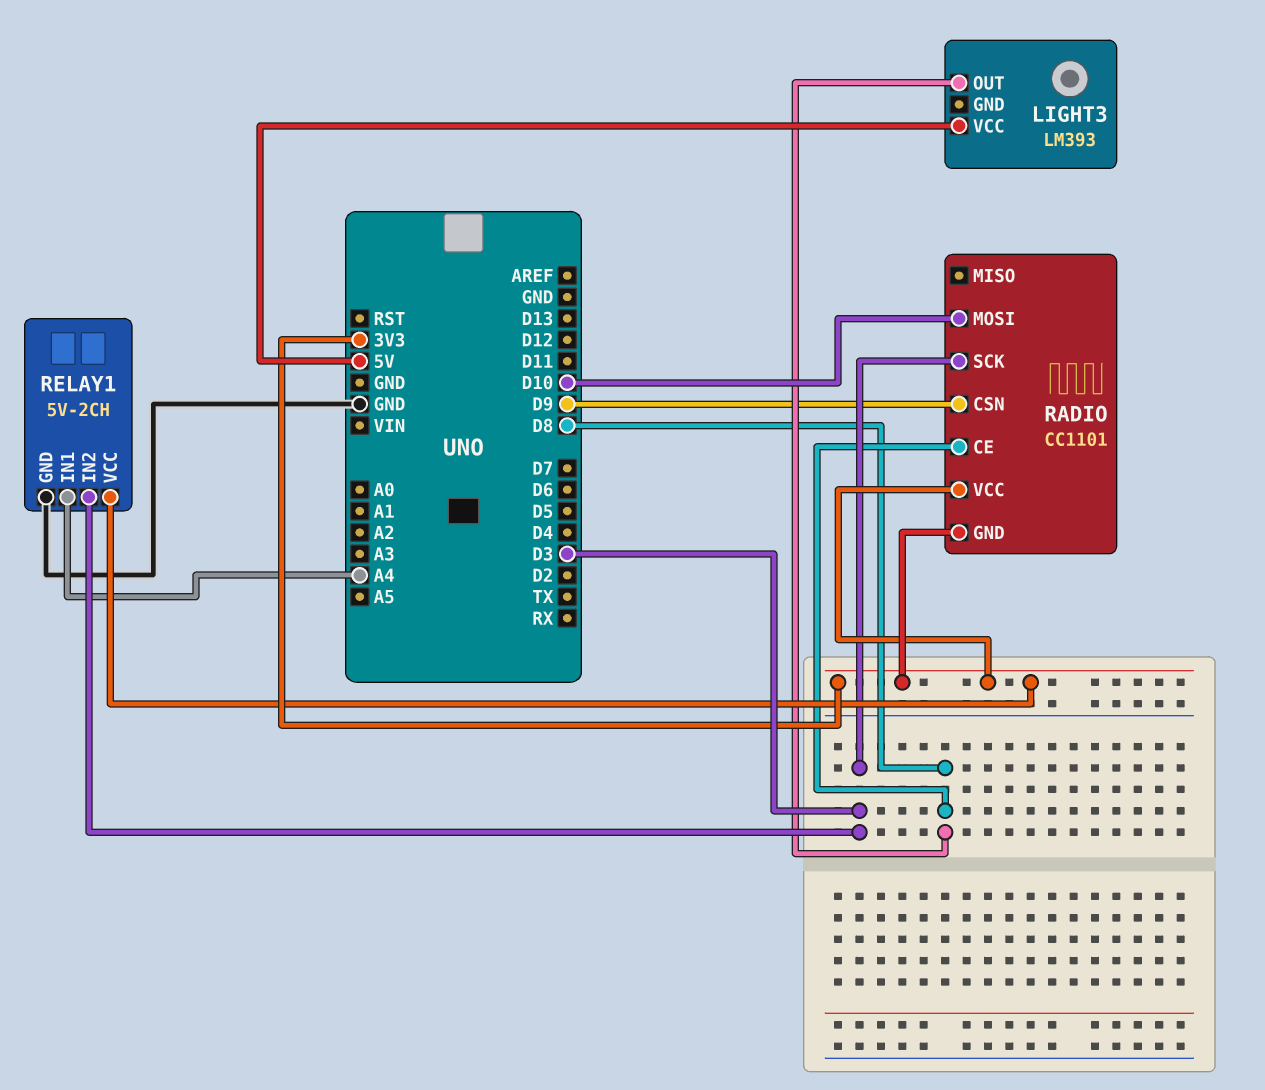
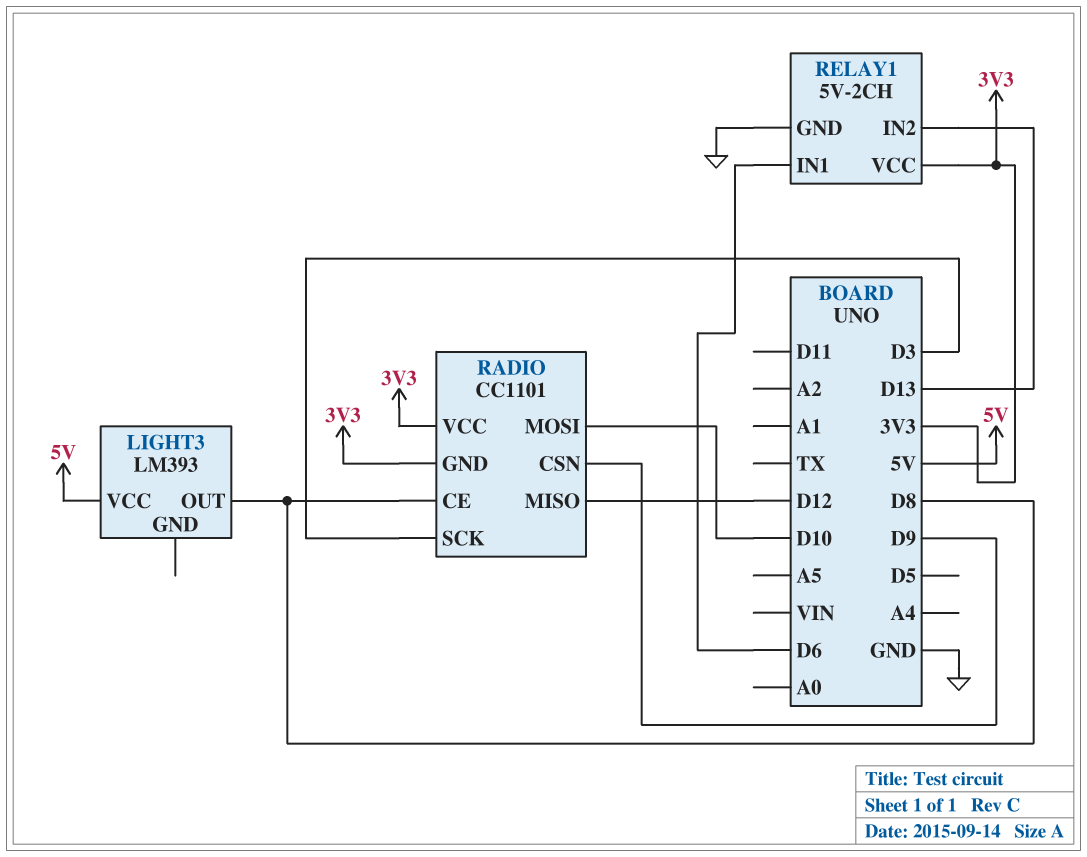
RADIO pin MISO: none -> D12
RELAY1 pin IN1: A4 -> D6
RELAY1 pin IN2: D3 -> D13

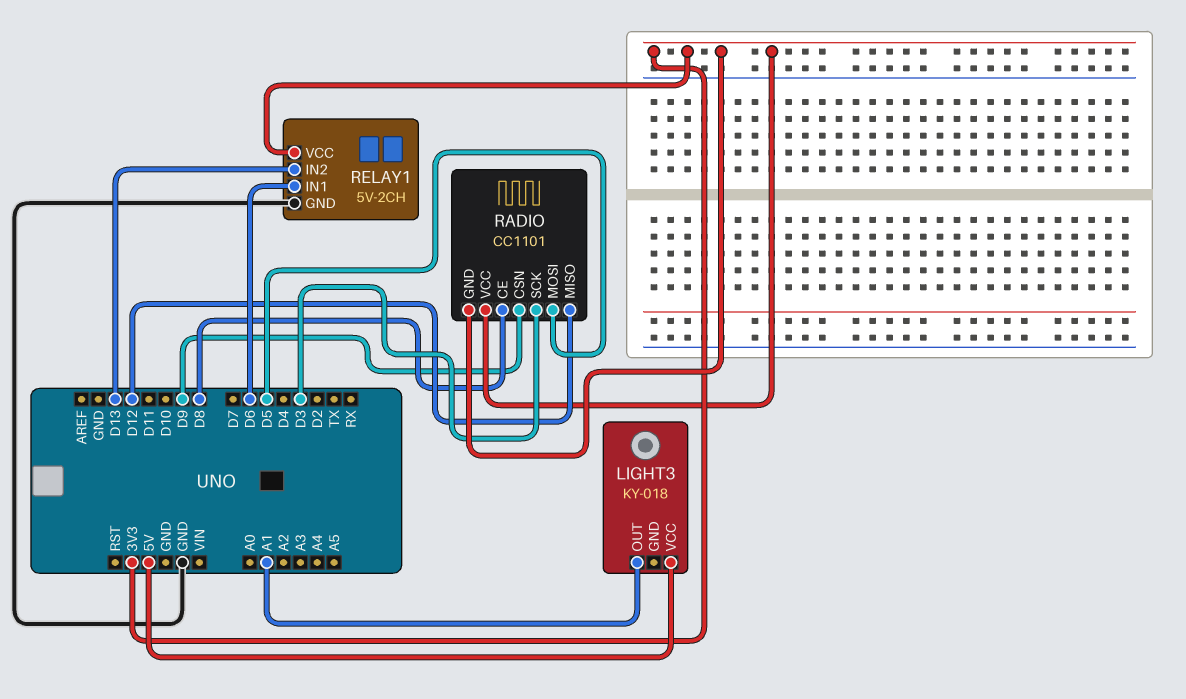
LIGHT3: LM393 -> KY-018
LIGHT3 pin OUT: D8 -> A1
RADIO pin MOSI: D10 -> D5

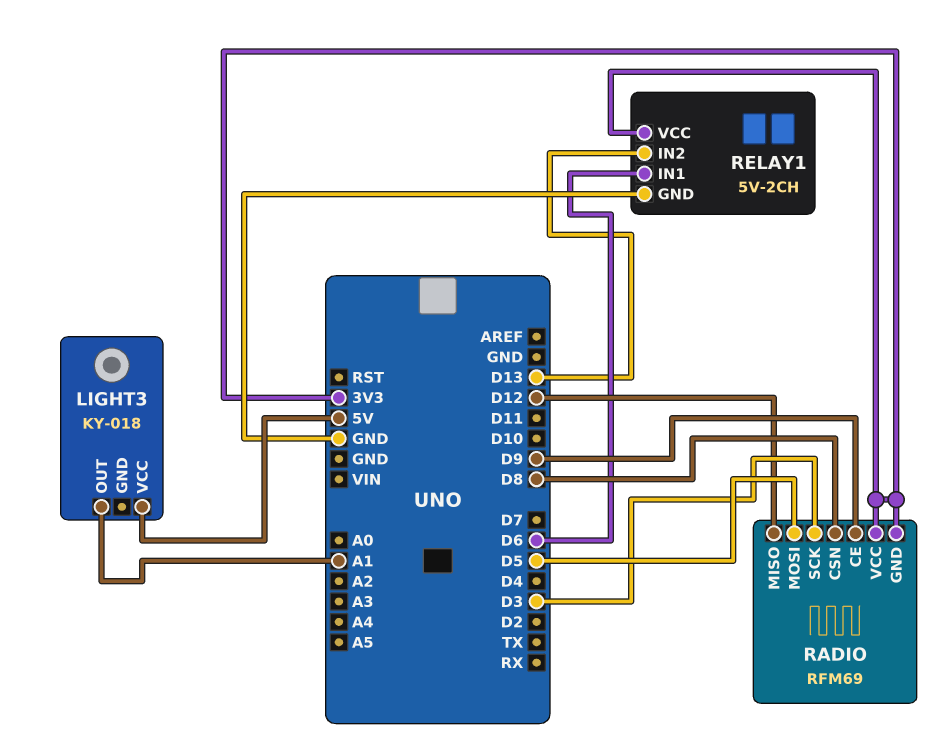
RADIO: CC1101 -> RFM69
RADIO pin CE: D8 -> D9
RADIO pin CSN: D9 -> D8

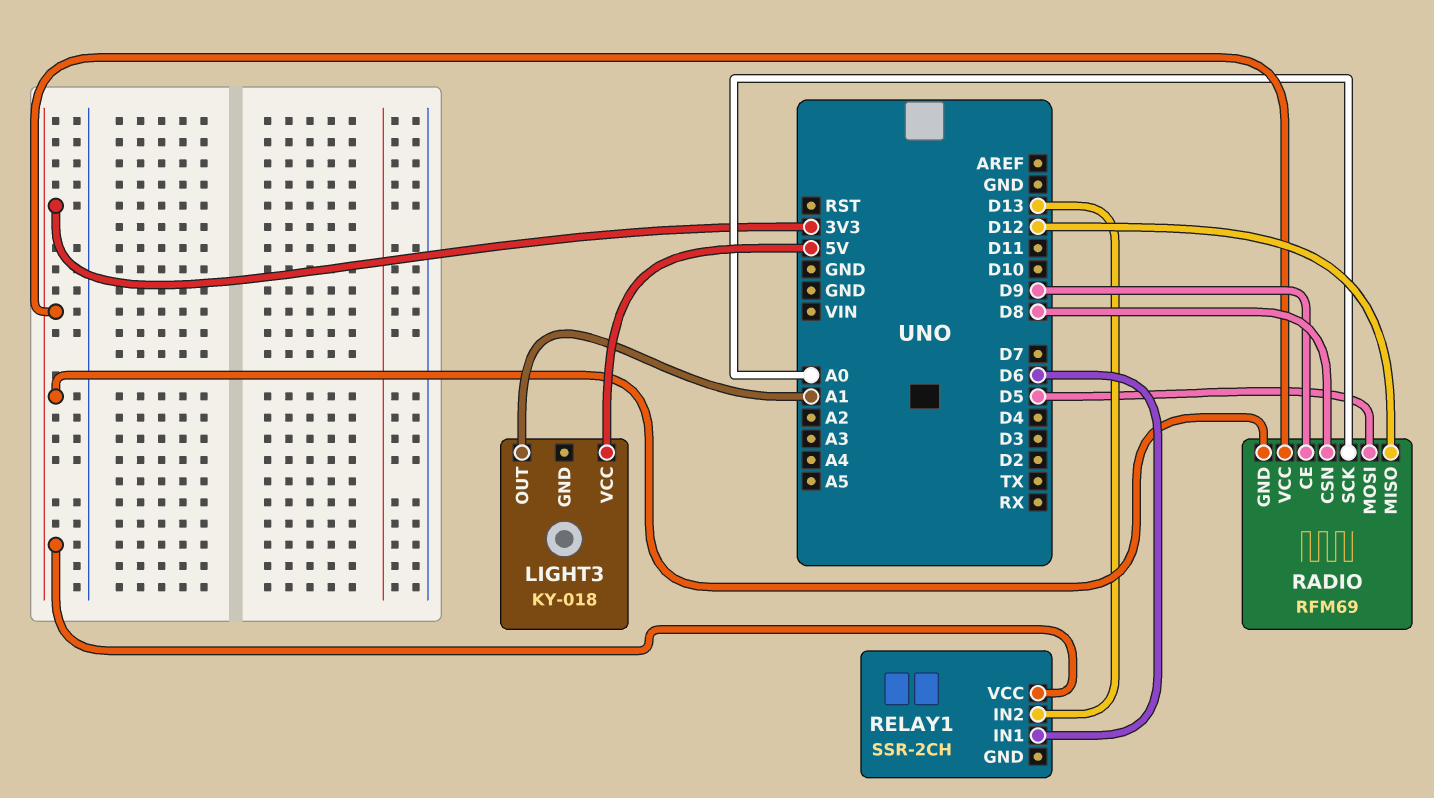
RADIO pin SCK: D3 -> A0
RELAY1: 5V-2CH -> SSR-2CH
RELAY1 pin GND: GND -> none

